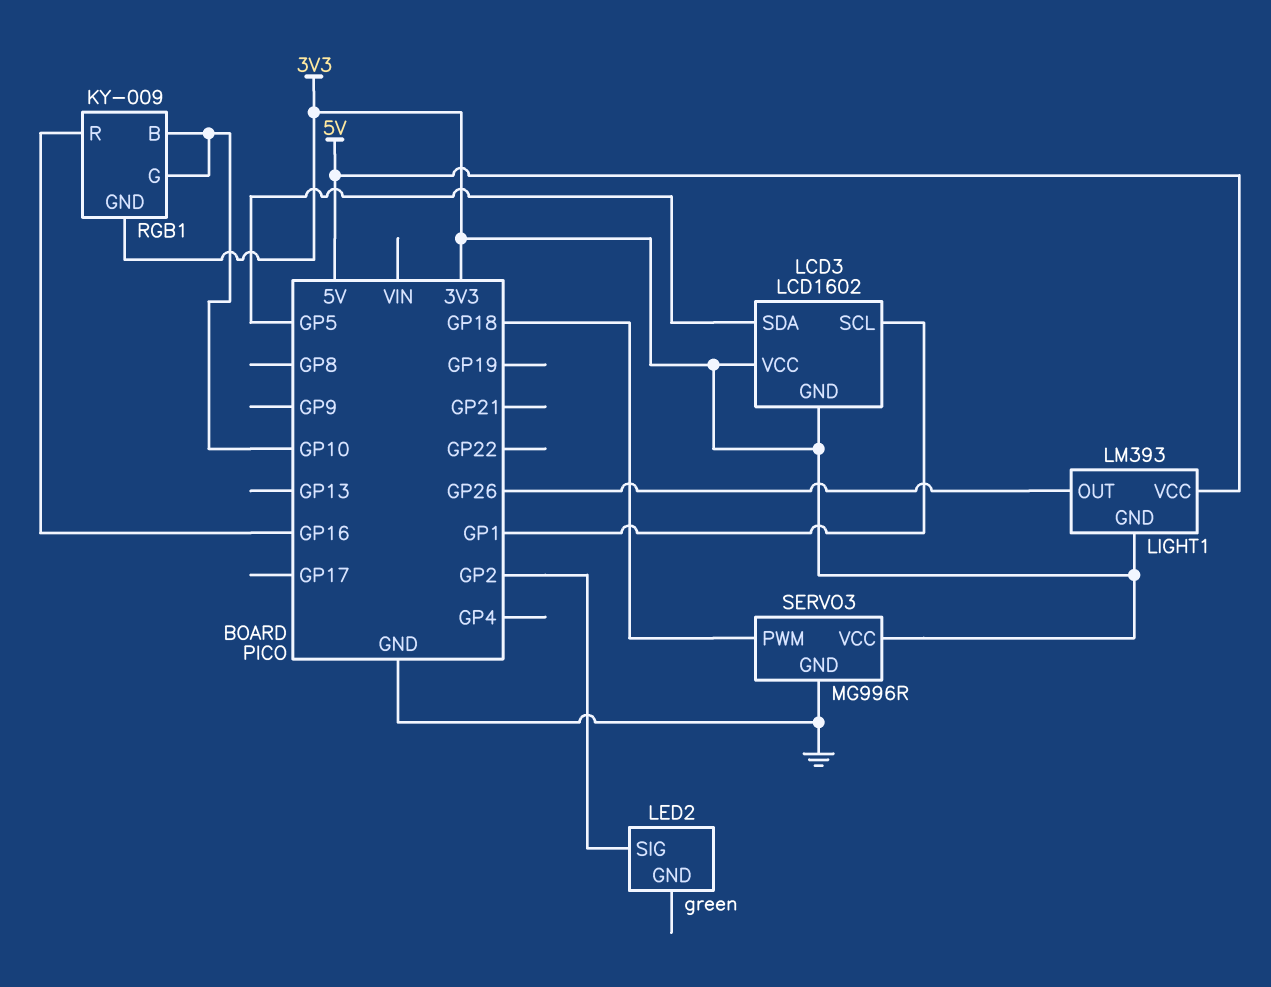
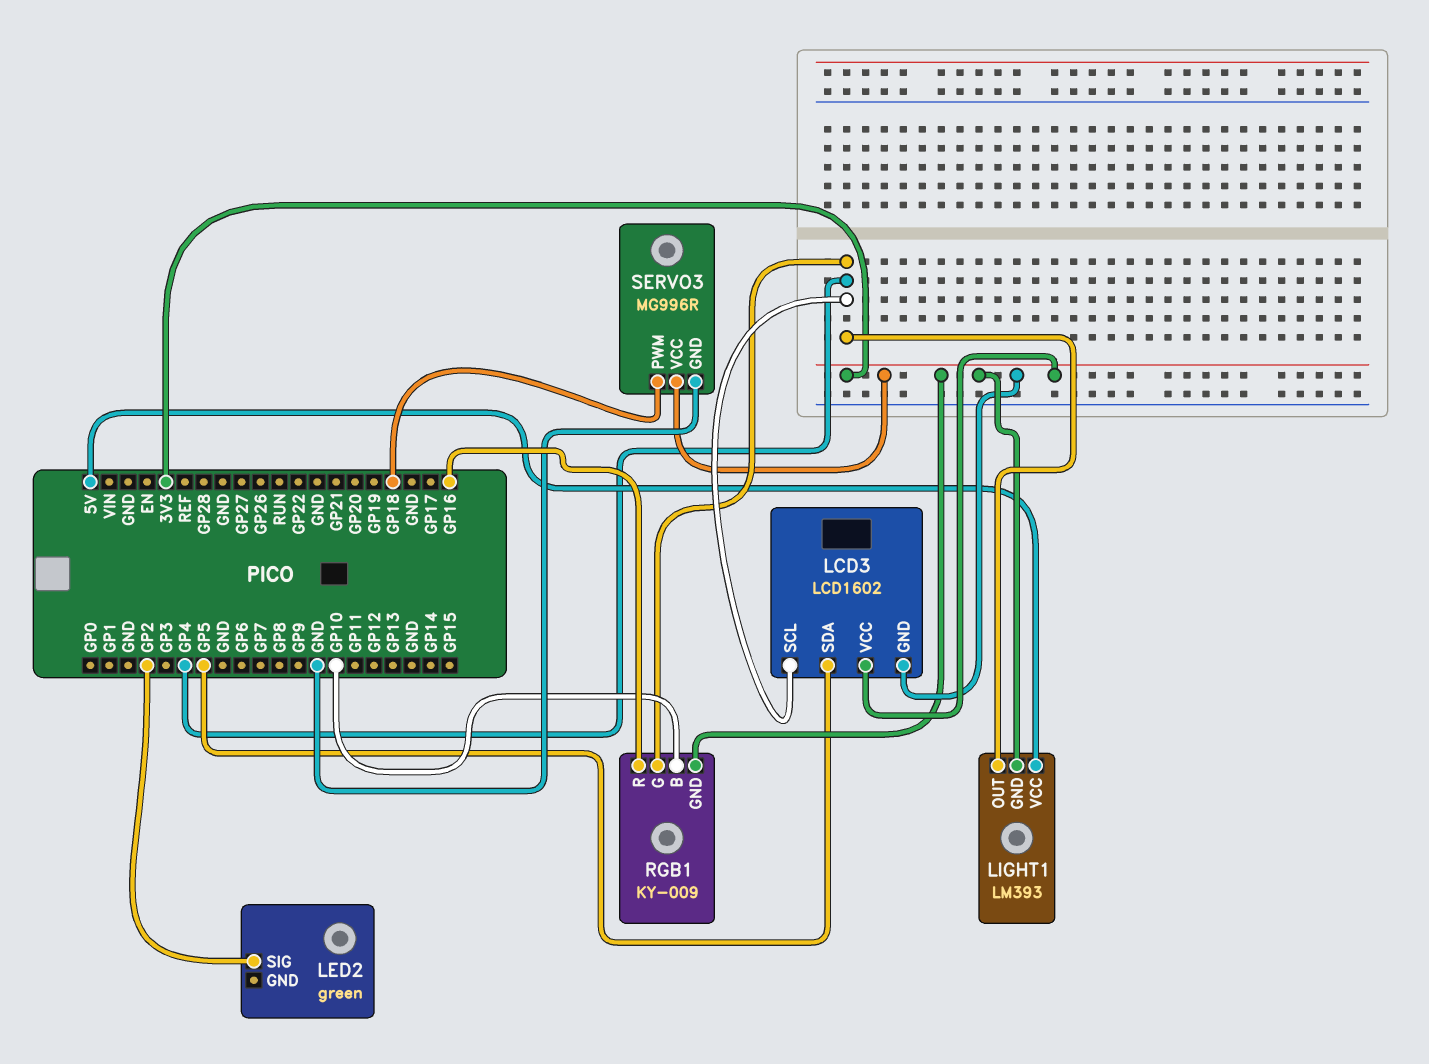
LCD3 pin SCL: GP1 -> GP4
LIGHT1 pin OUT: GP26 -> GP4
RGB1 pin G: GP10 -> GP4

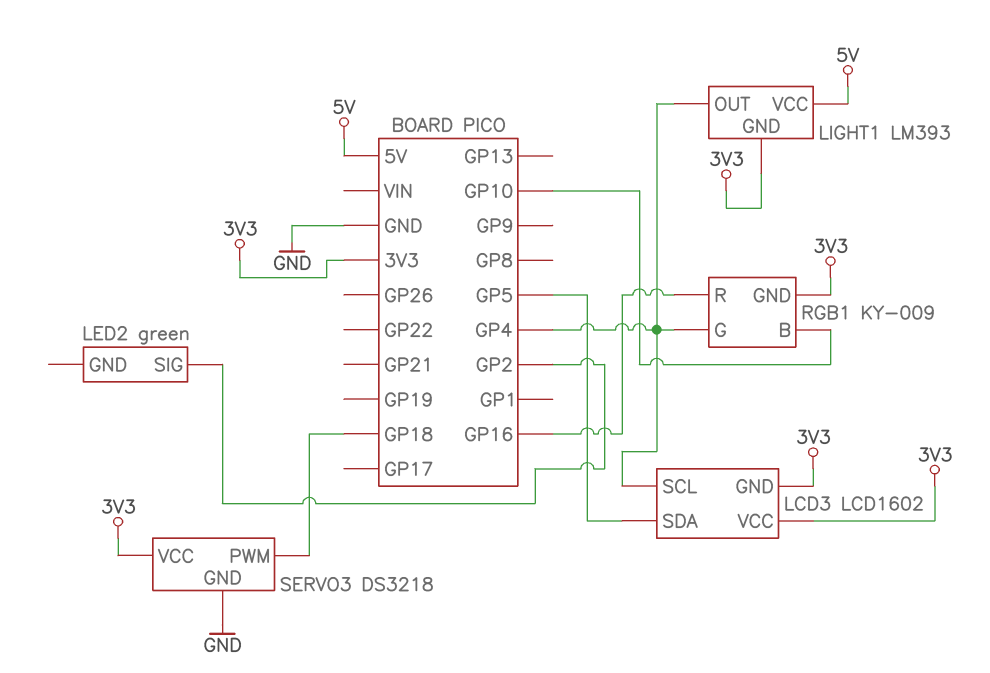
SERVO3: MG996R -> DS3218

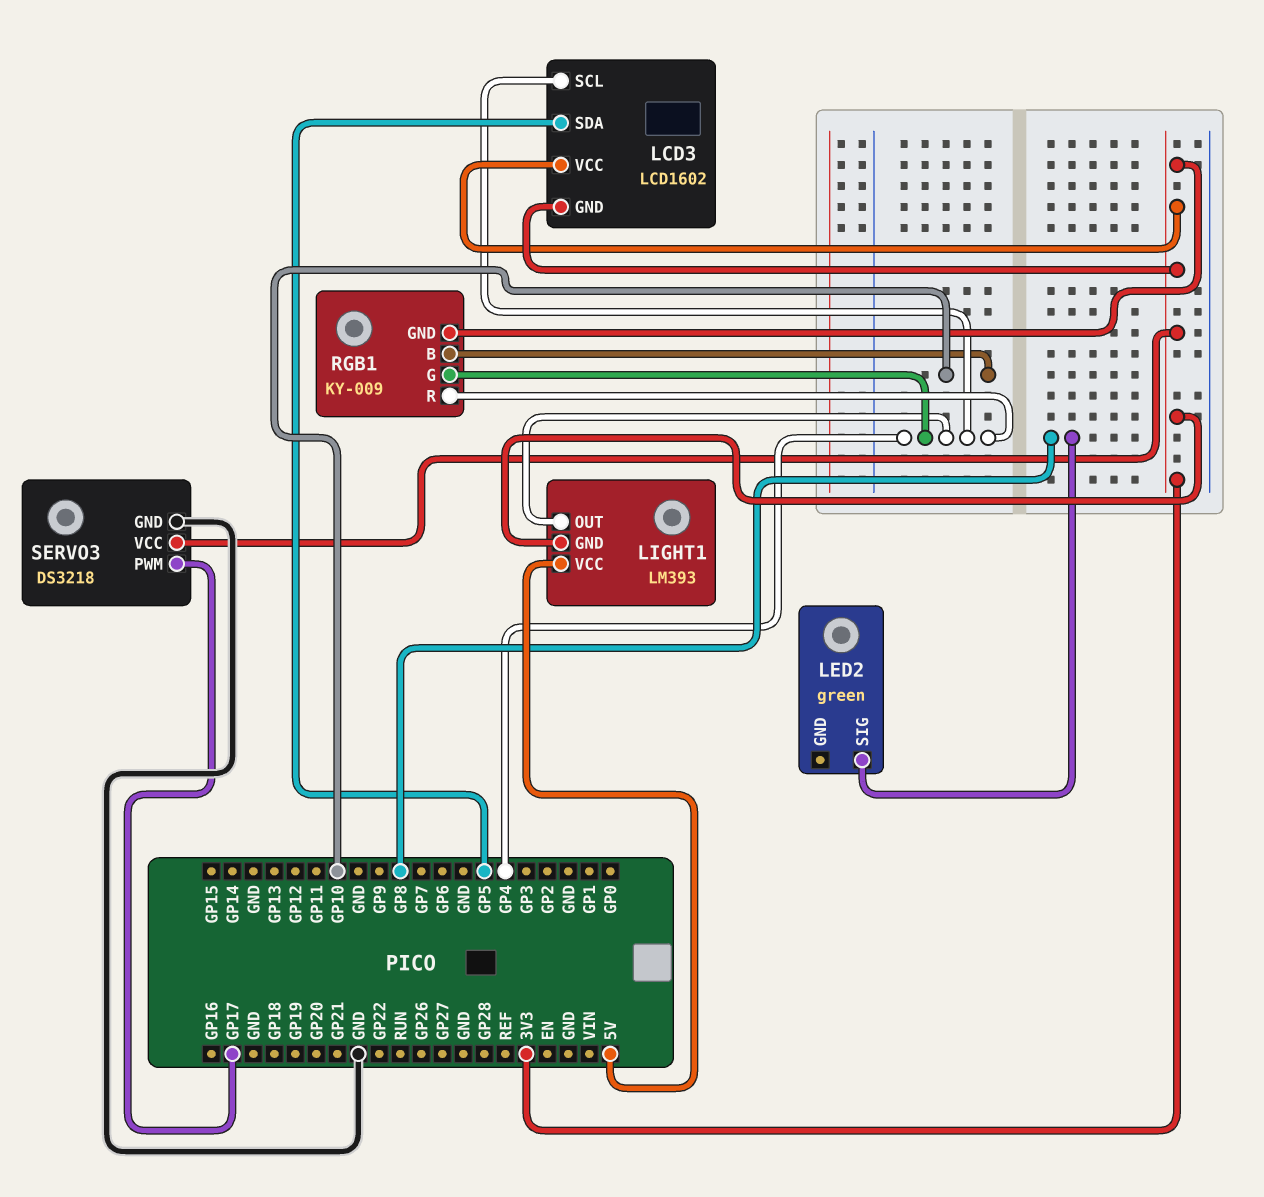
LED2 pin SIG: GP2 -> GP8
RGB1 pin R: GP16 -> GP4
SERVO3 pin PWM: GP18 -> GP17

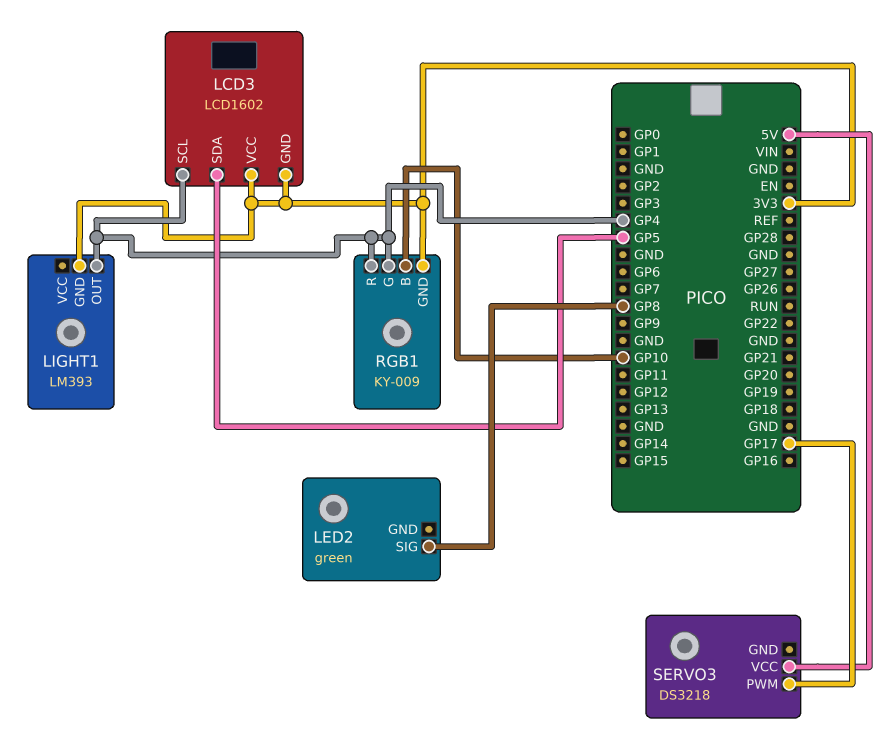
LIGHT1 pin VCC: 5V -> none
SERVO3 pin GND: GND -> none
SERVO3 pin VCC: 3V3 -> 5V

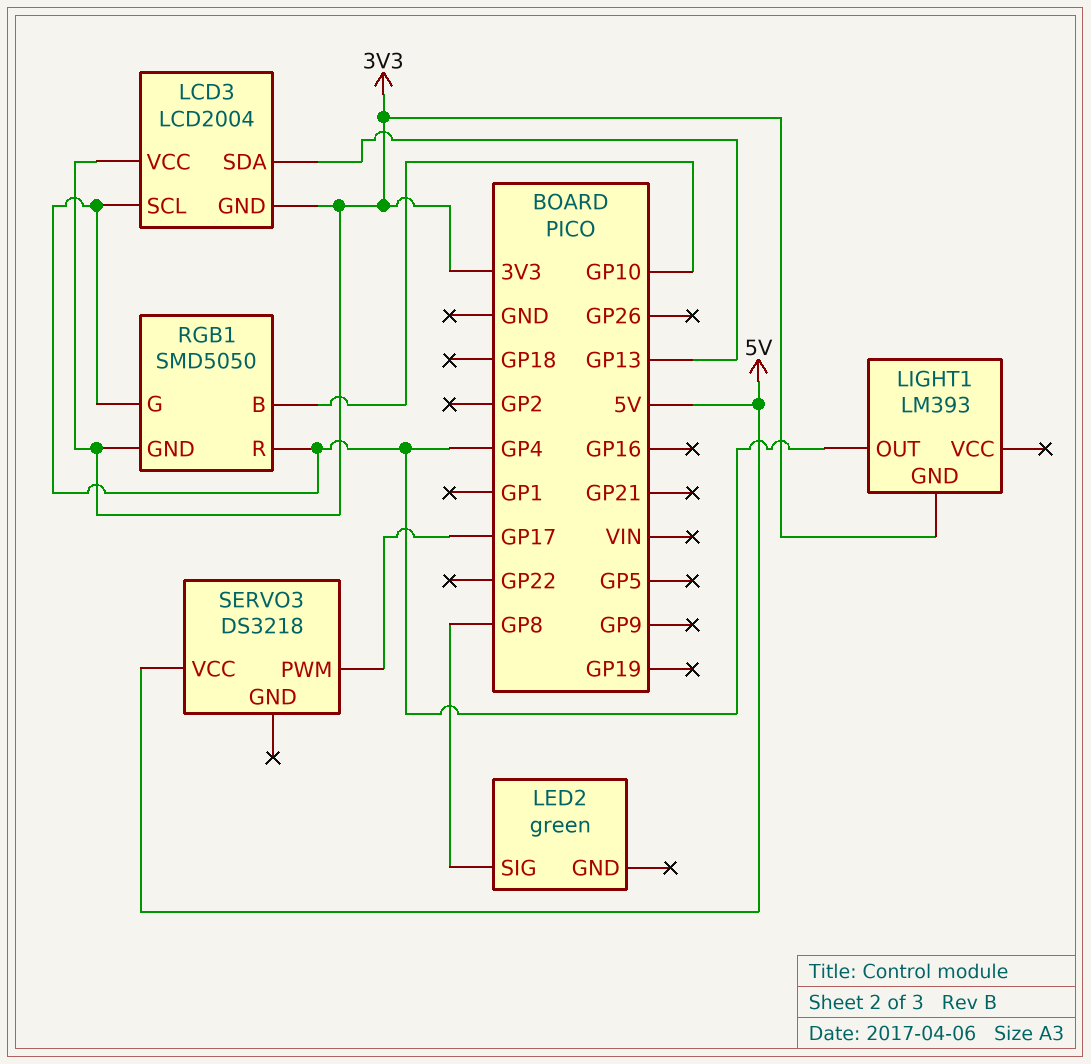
LCD3: LCD1602 -> LCD2004
LCD3 pin SDA: GP5 -> GP13
RGB1: KY-009 -> SMD5050

